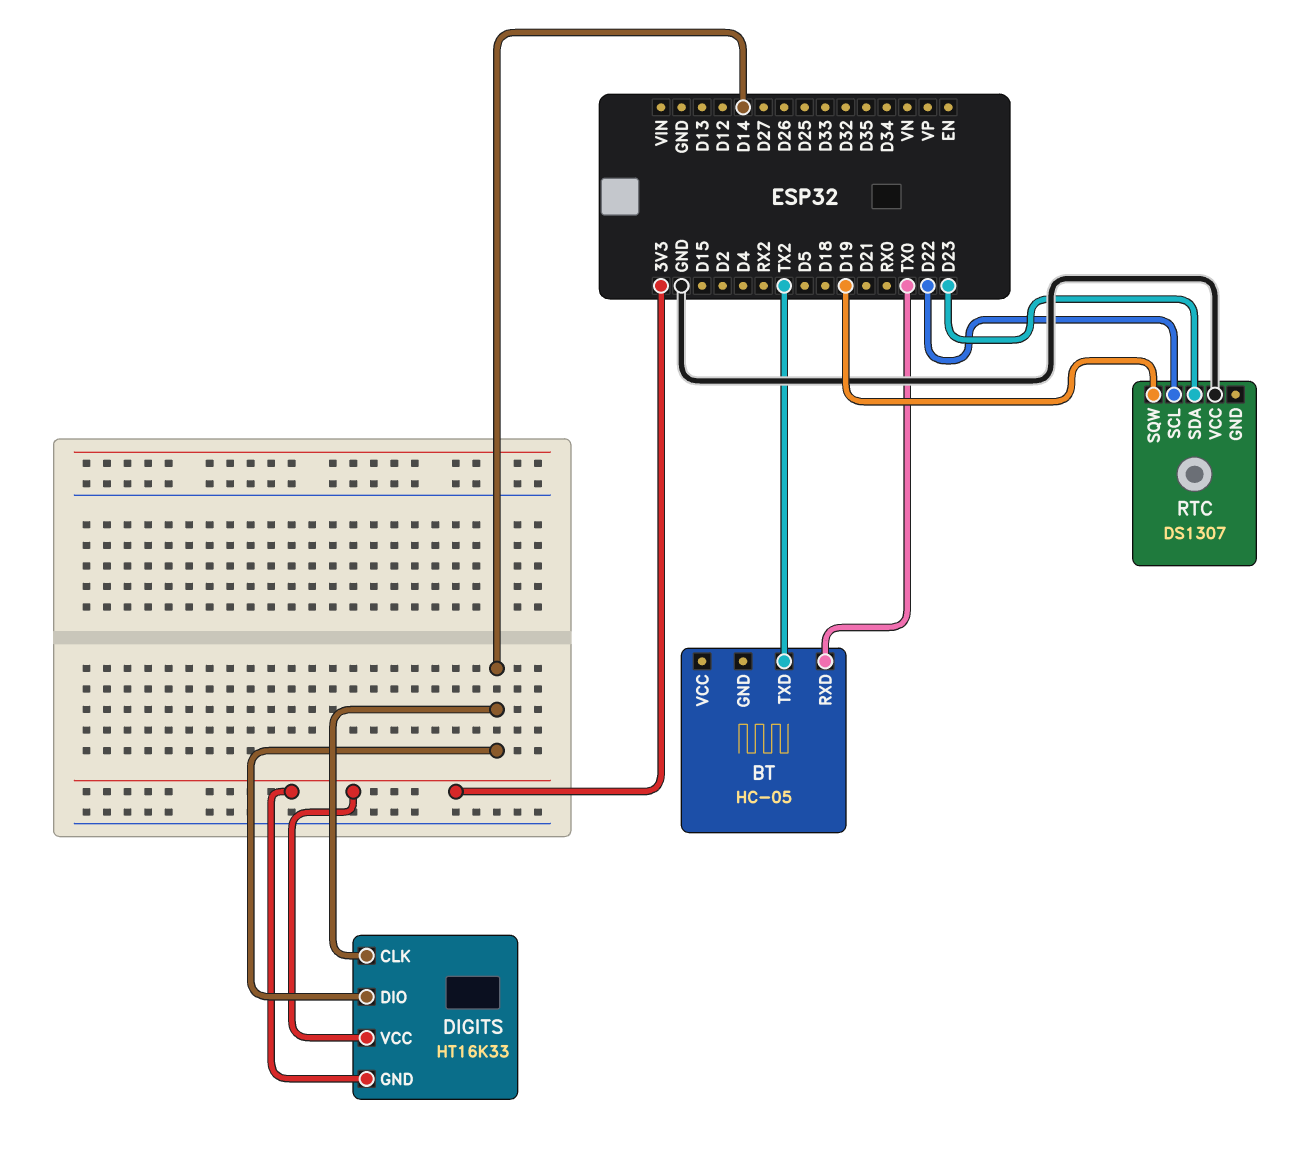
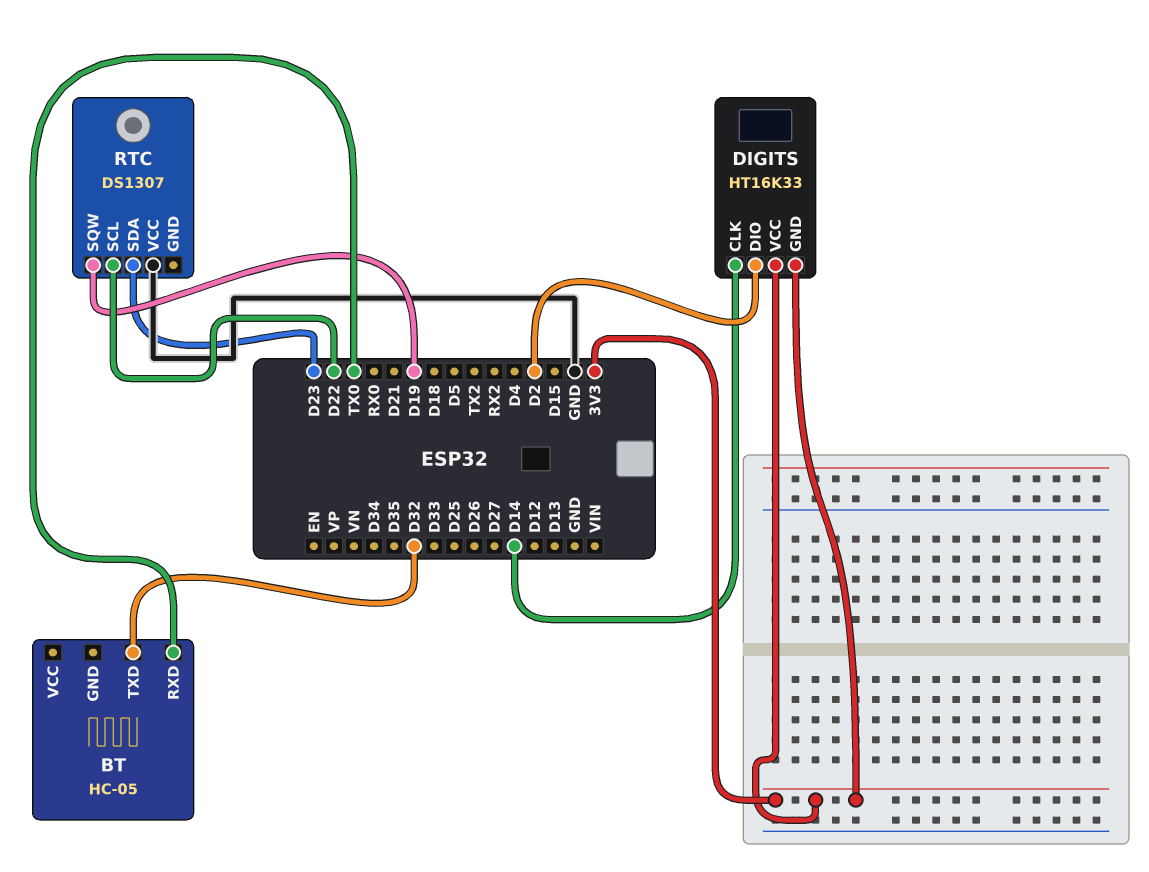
BT pin TXD: TX2 -> D32
DIGITS pin DIO: D14 -> D2

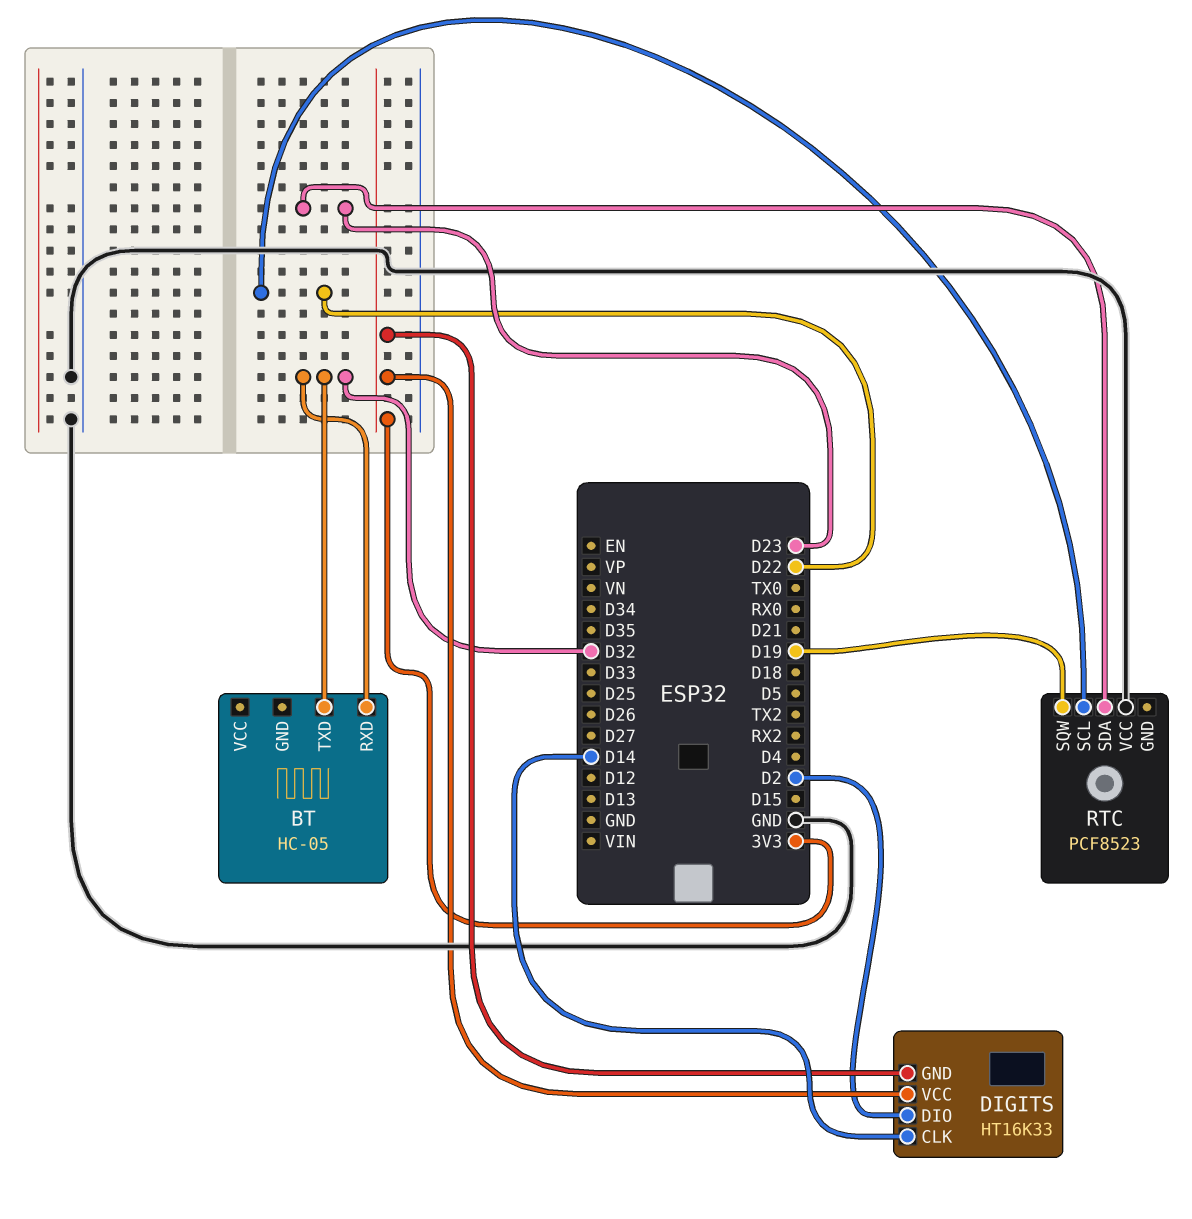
BT pin RXD: TX0 -> D32
RTC: DS1307 -> PCF8523

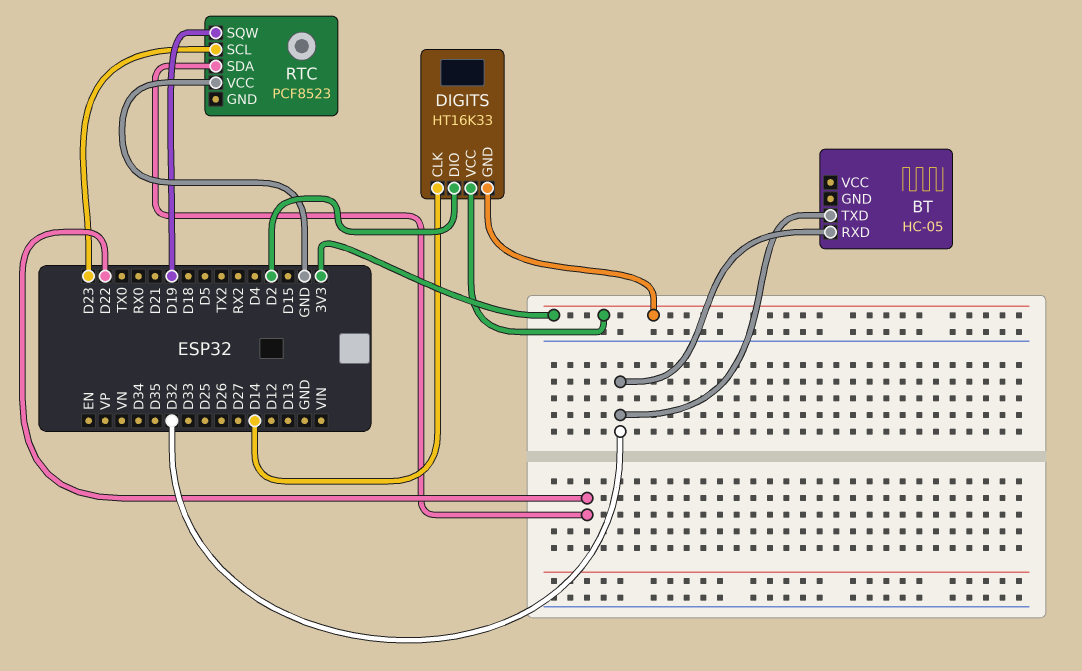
RTC pin SCL: D22 -> D23
RTC pin SDA: D23 -> D22

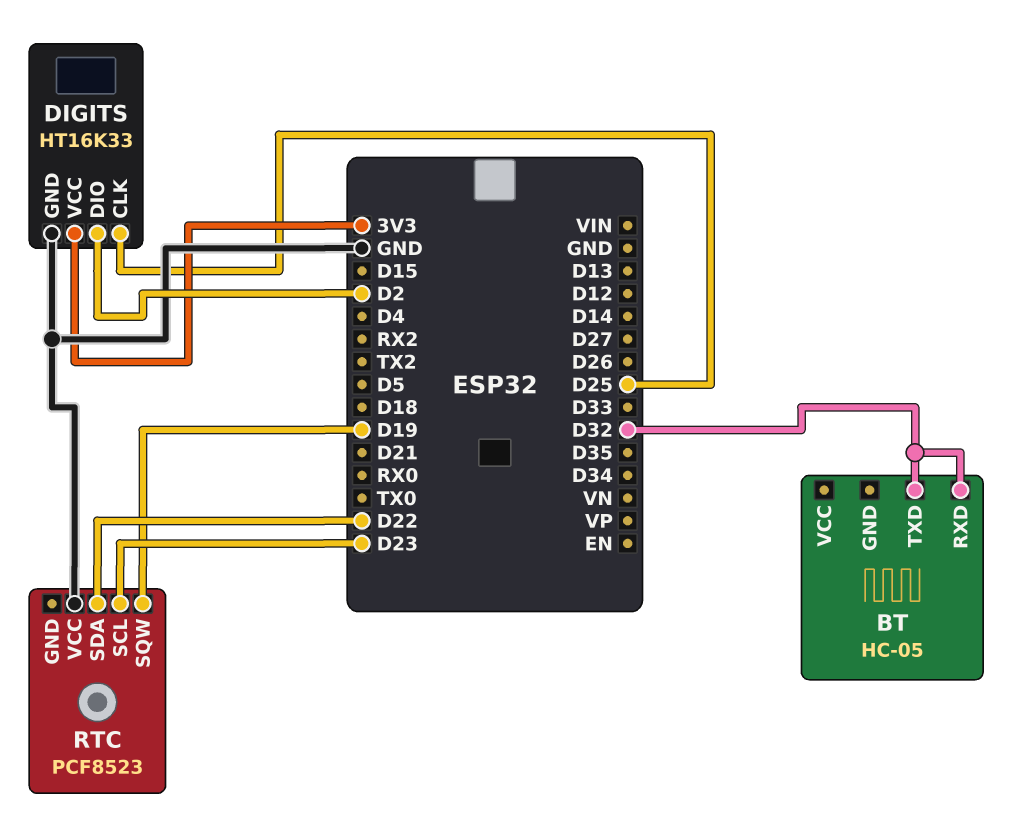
DIGITS pin CLK: D14 -> D25
DIGITS pin GND: 3V3 -> GND

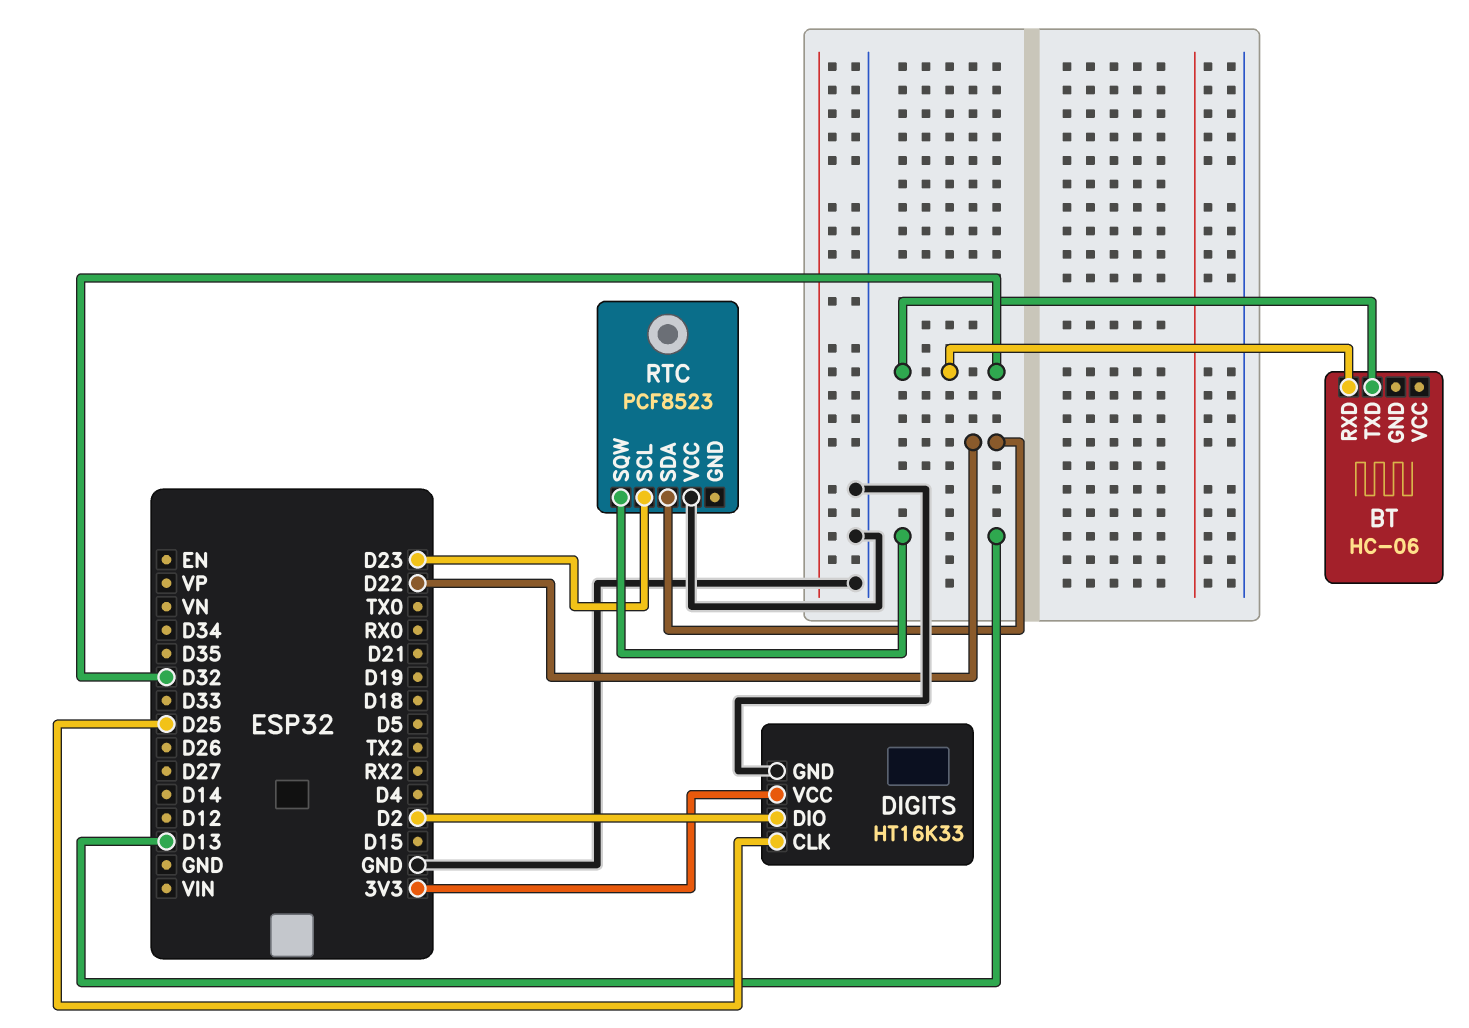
BT: HC-05 -> HC-06
RTC pin SQW: D19 -> D13

